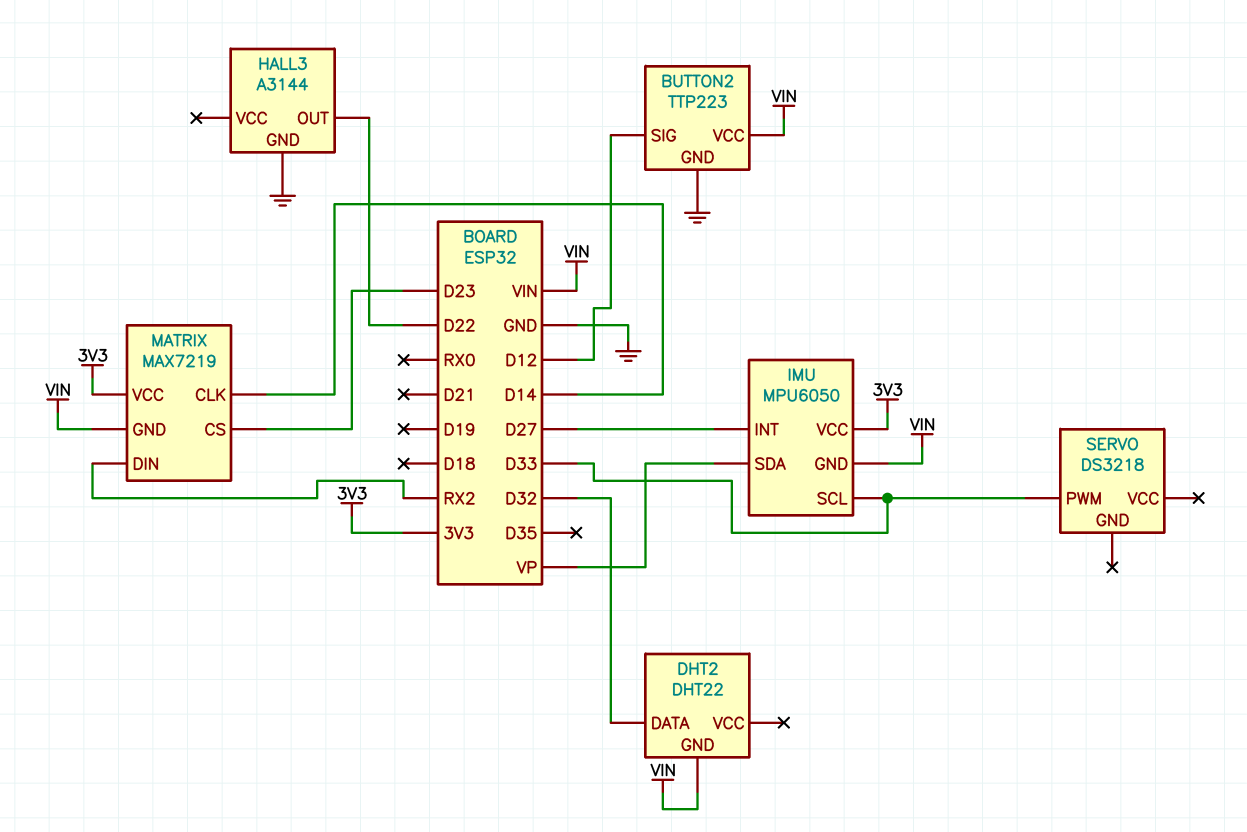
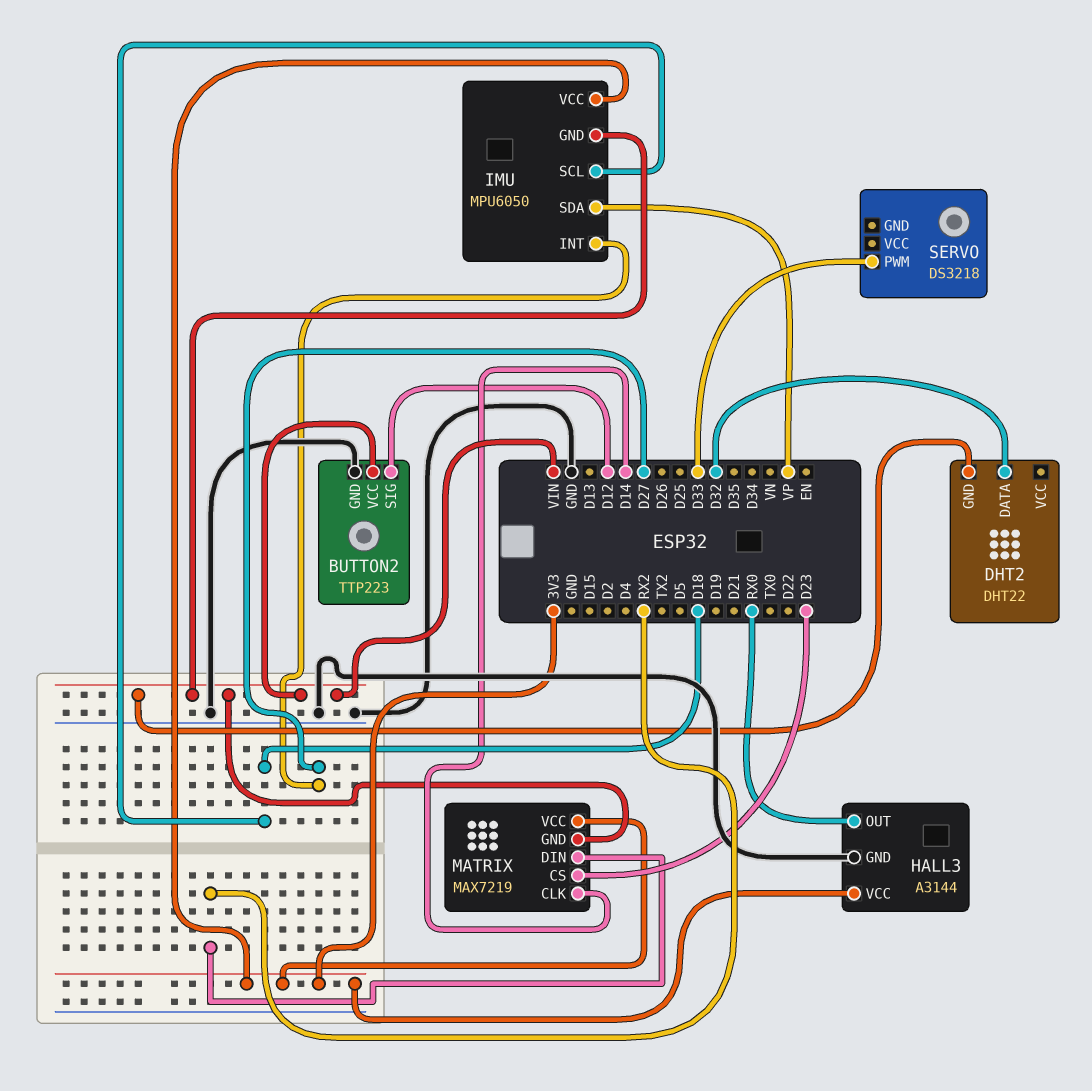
HALL3 pin OUT: D22 -> RX0
HALL3 pin VCC: none -> 3V3
IMU pin SCL: D33 -> D18

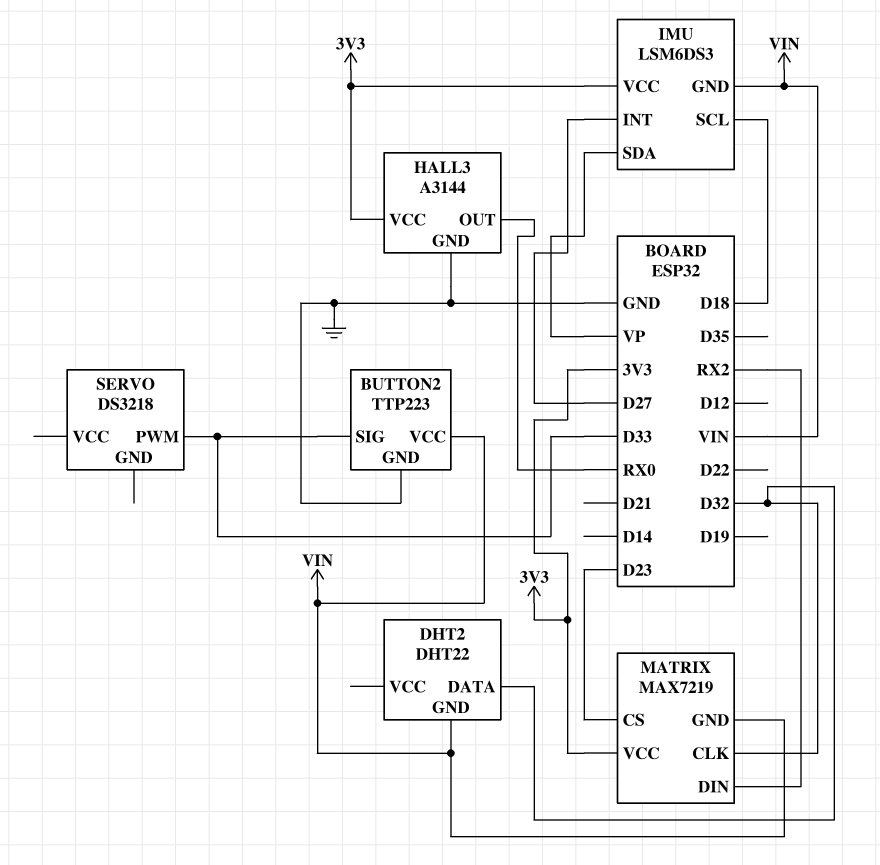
BUTTON2 pin SIG: D12 -> D33
IMU: MPU6050 -> LSM6DS3
MATRIX pin CLK: D14 -> D32

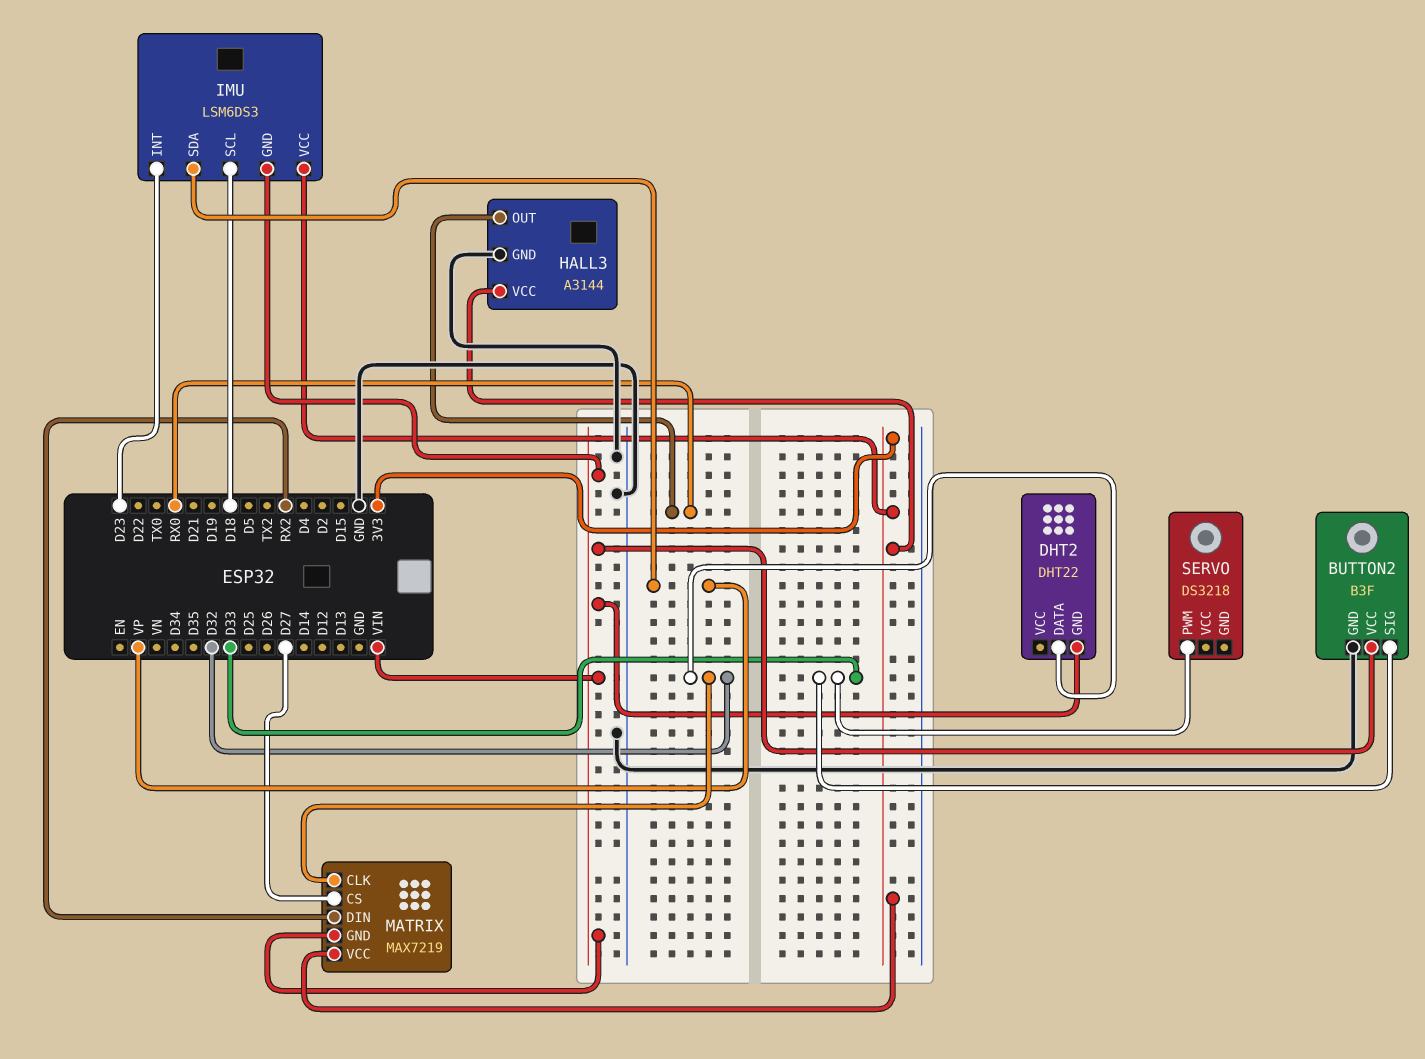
BUTTON2: TTP223 -> B3F
IMU pin INT: D27 -> D23
MATRIX pin CS: D23 -> D27

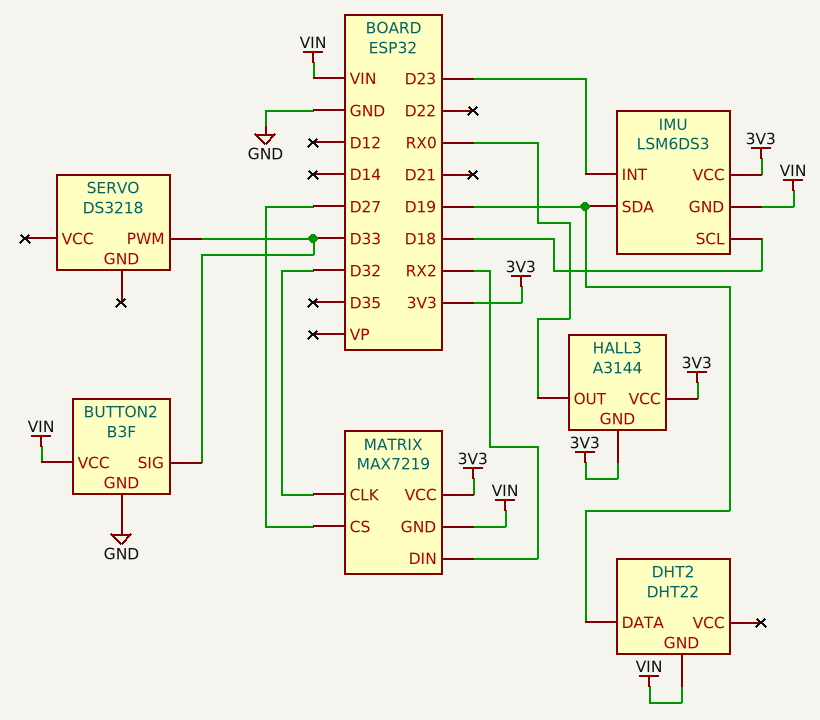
DHT2 pin DATA: D32 -> D19
HALL3 pin GND: GND -> 3V3
IMU pin SDA: VP -> D19

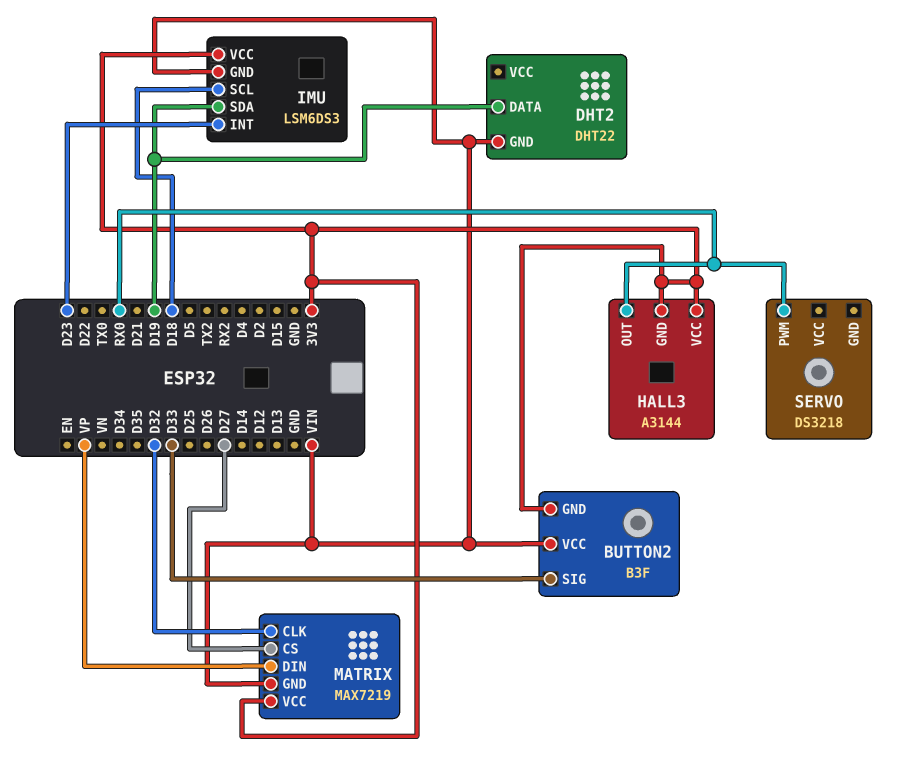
BUTTON2 pin GND: GND -> 3V3
MATRIX pin DIN: RX2 -> VP
SERVO pin PWM: D33 -> RX0

